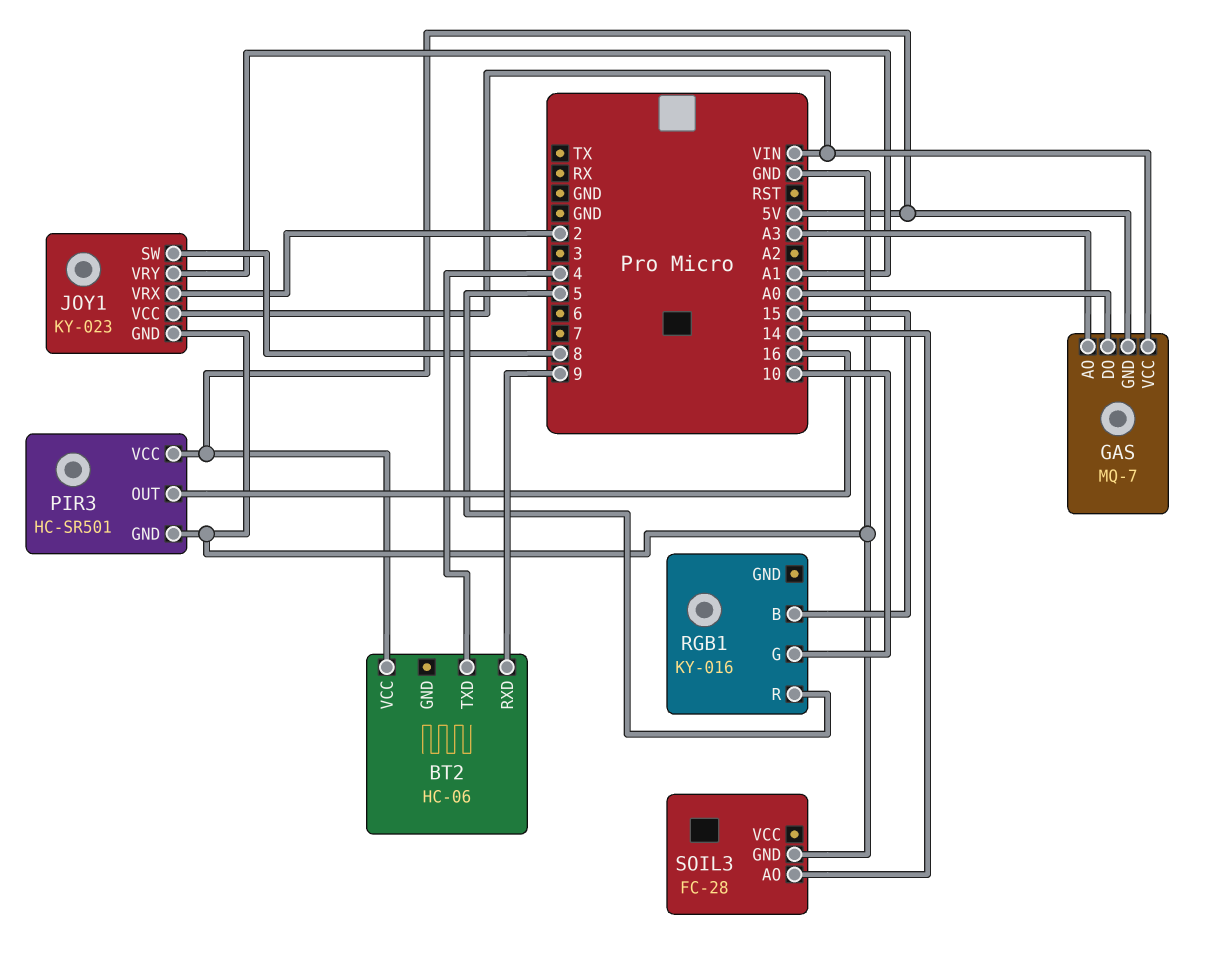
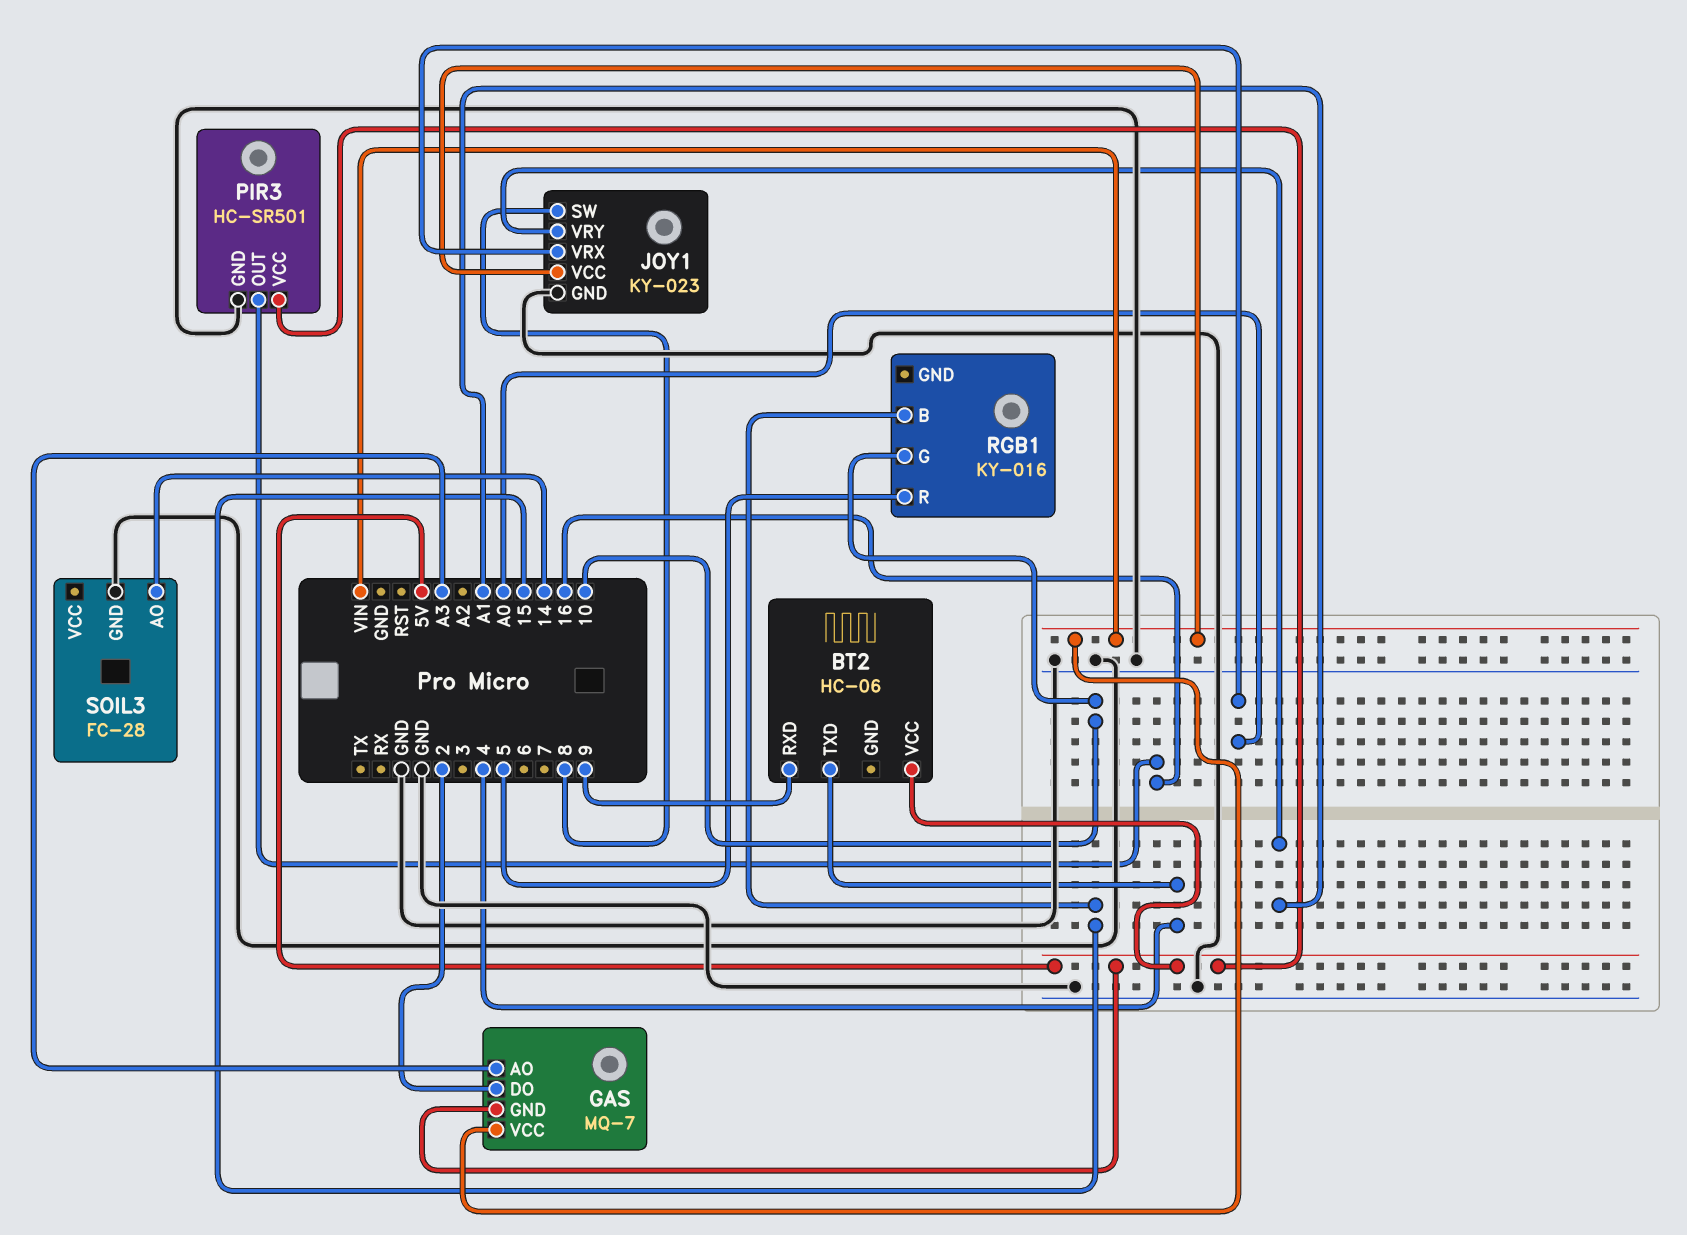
GAS pin DO: A0 -> 2
JOY1 pin VRX: 2 -> A0

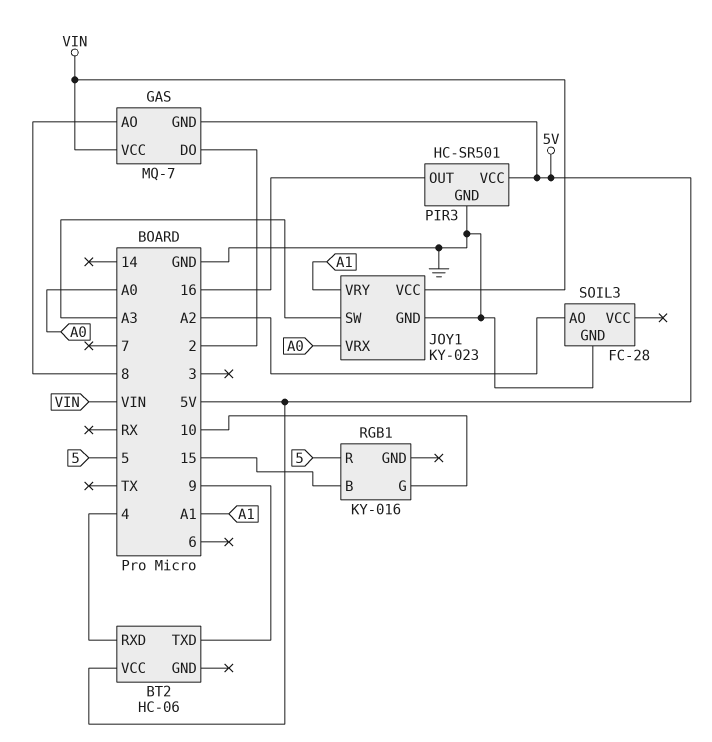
BT2 pin RXD: 9 -> 4
BT2 pin TXD: 4 -> 9
GAS pin AO: A3 -> 8
JOY1 pin SW: 8 -> A3
SOIL3 pin AO: 14 -> A2

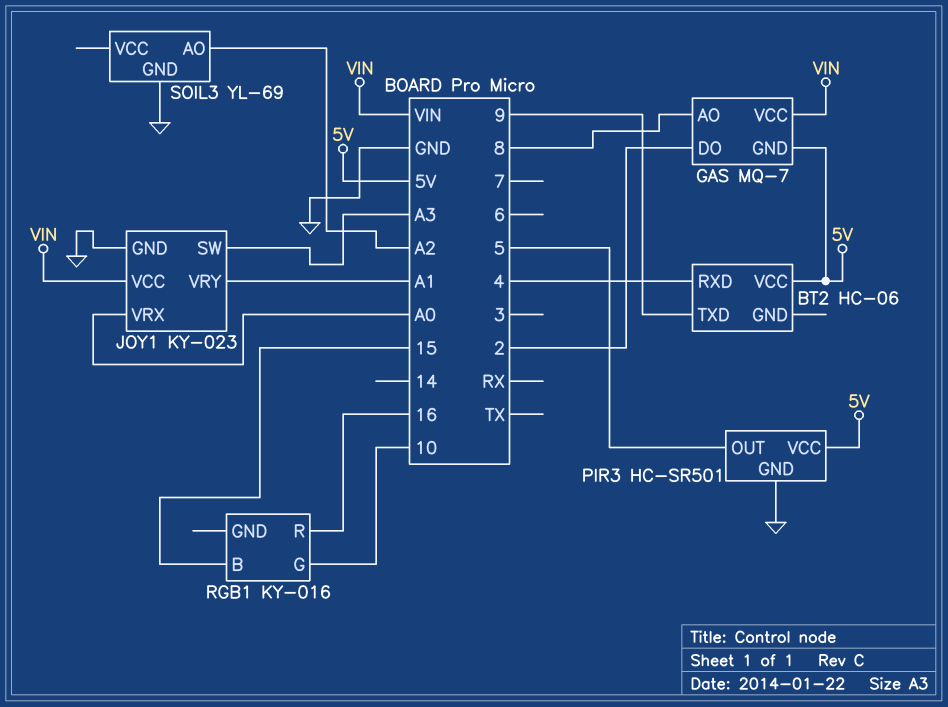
PIR3 pin OUT: 16 -> 5
RGB1 pin R: 5 -> 16
SOIL3: FC-28 -> YL-69

